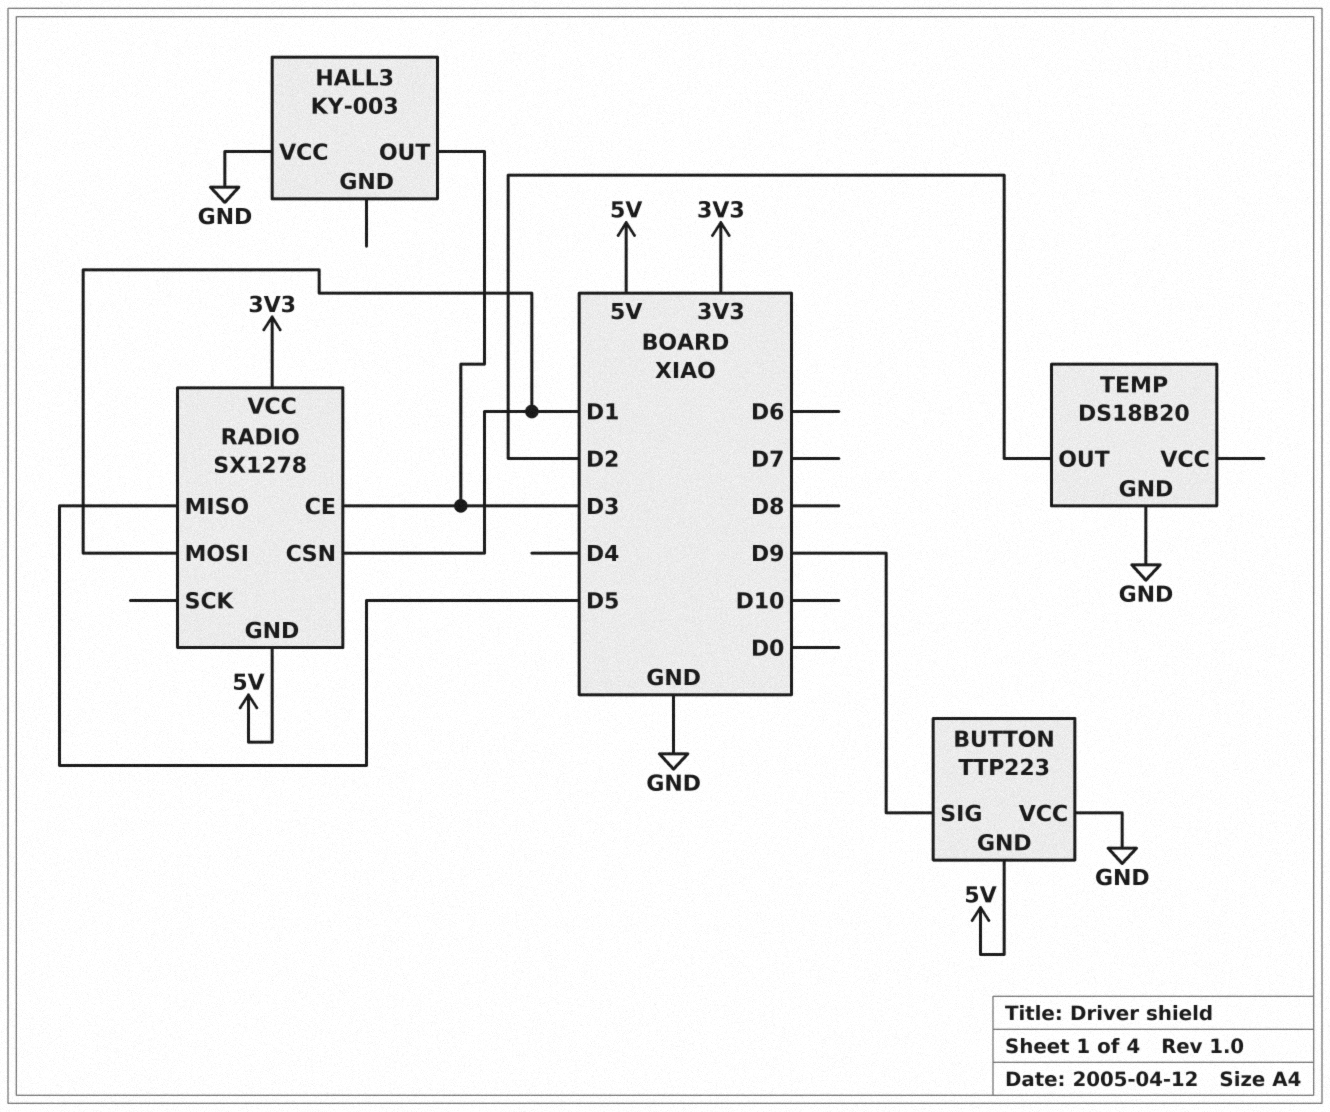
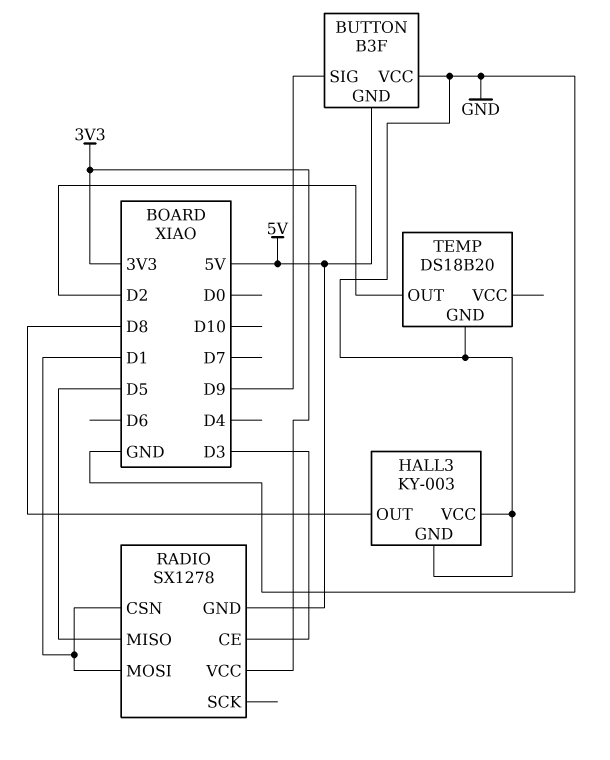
BUTTON: TTP223 -> B3F
HALL3 pin GND: none -> GND
HALL3 pin OUT: D3 -> D8

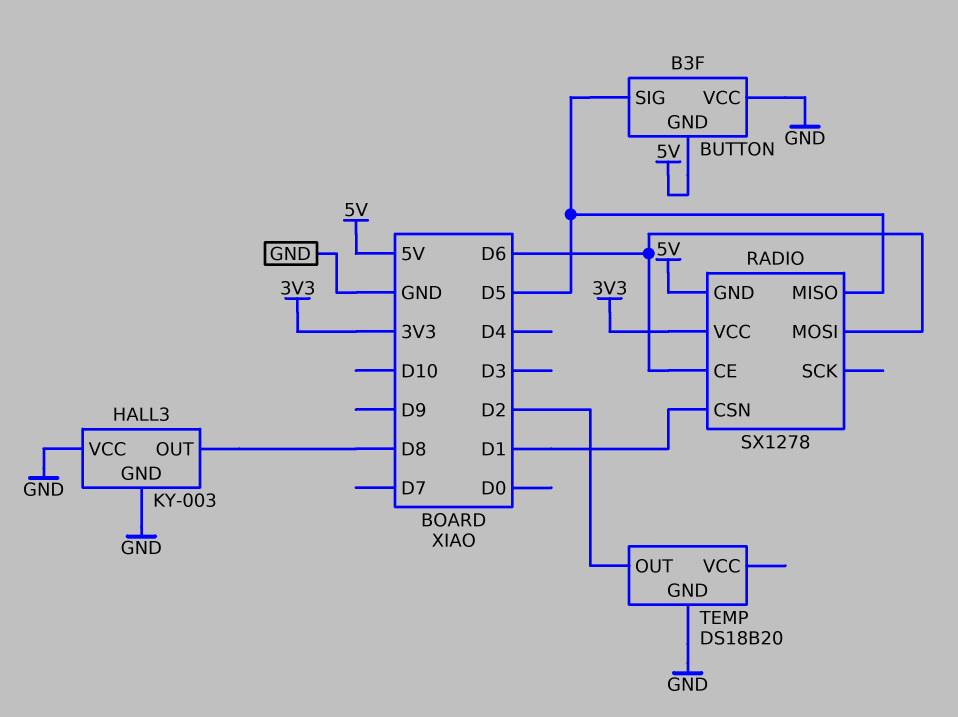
BUTTON pin SIG: D9 -> D5
RADIO pin CE: D3 -> D6
RADIO pin MOSI: D1 -> D6

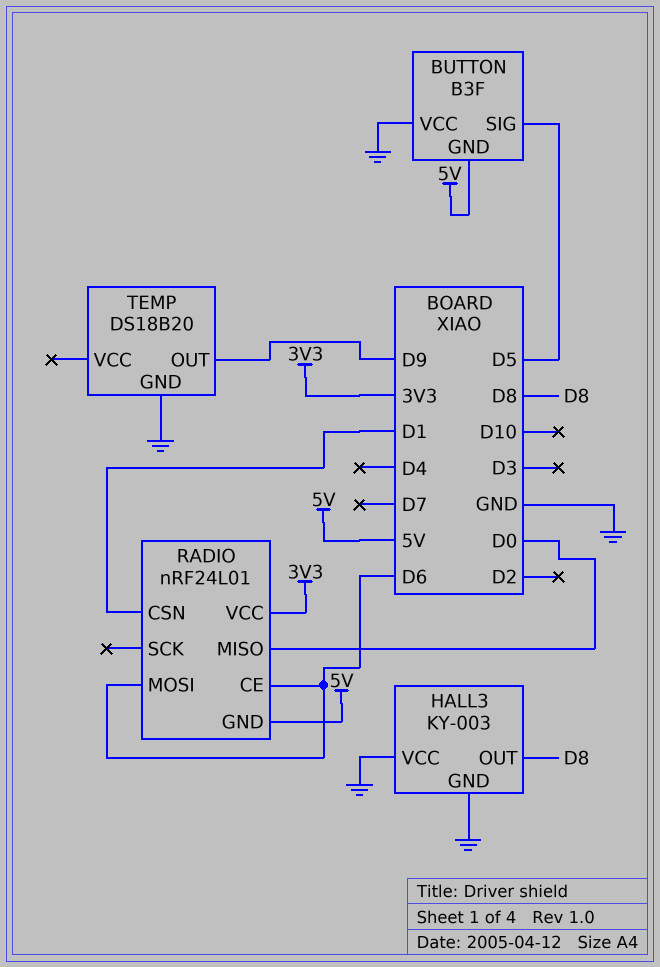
RADIO: SX1278 -> nRF24L01
RADIO pin MISO: D5 -> D0
TEMP pin OUT: D2 -> D9

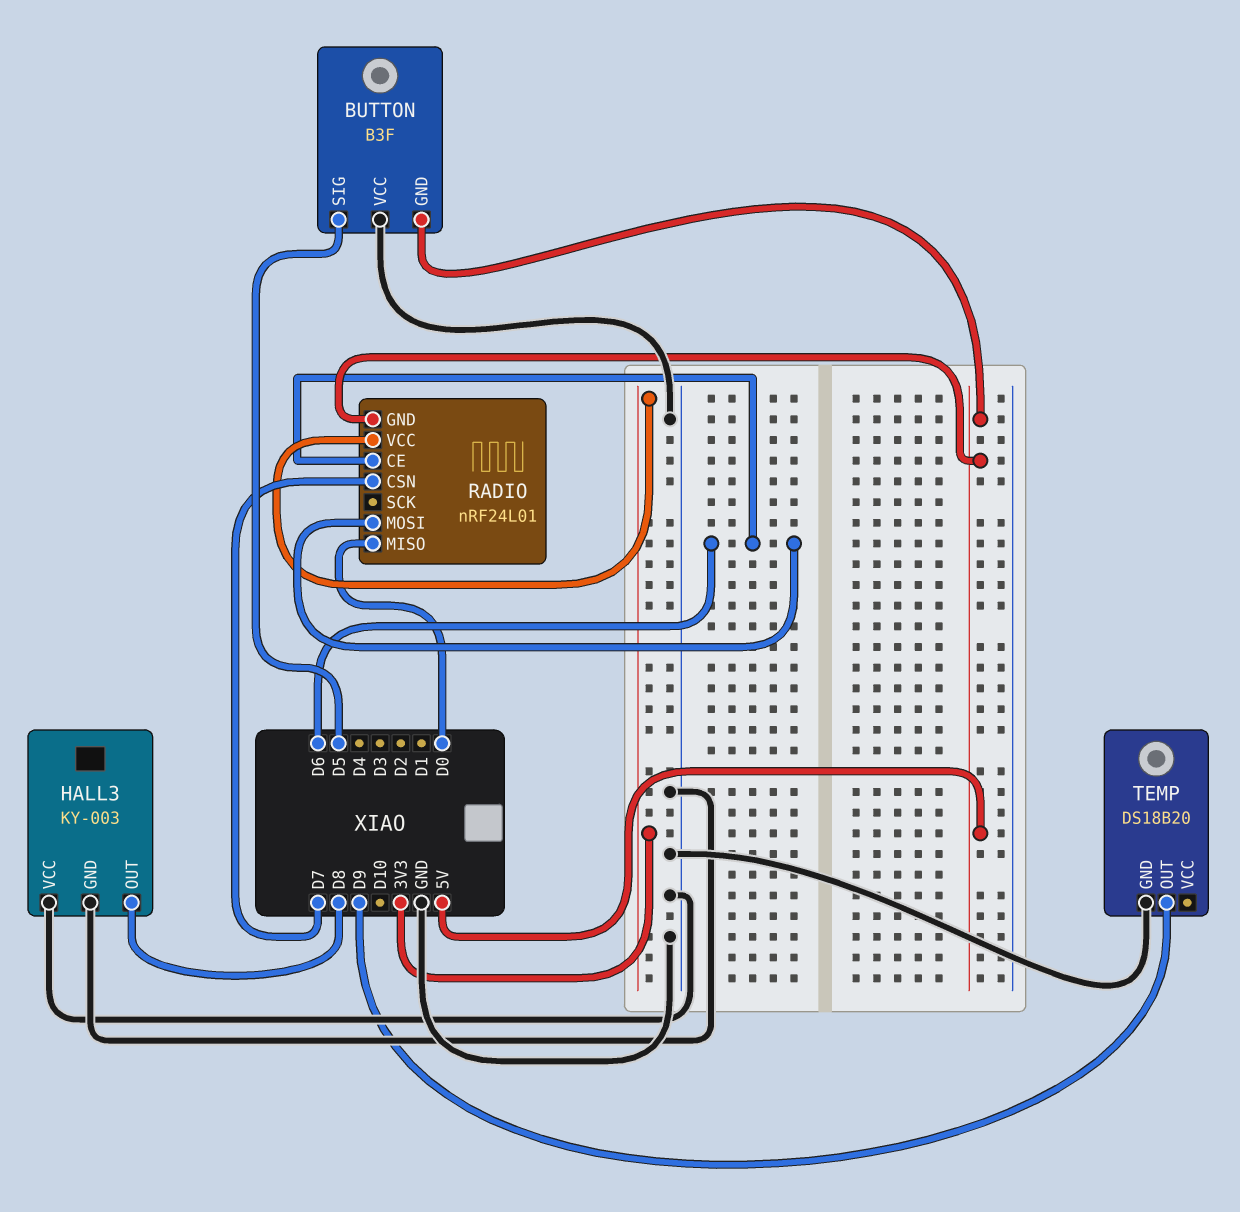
RADIO pin CSN: D1 -> D7

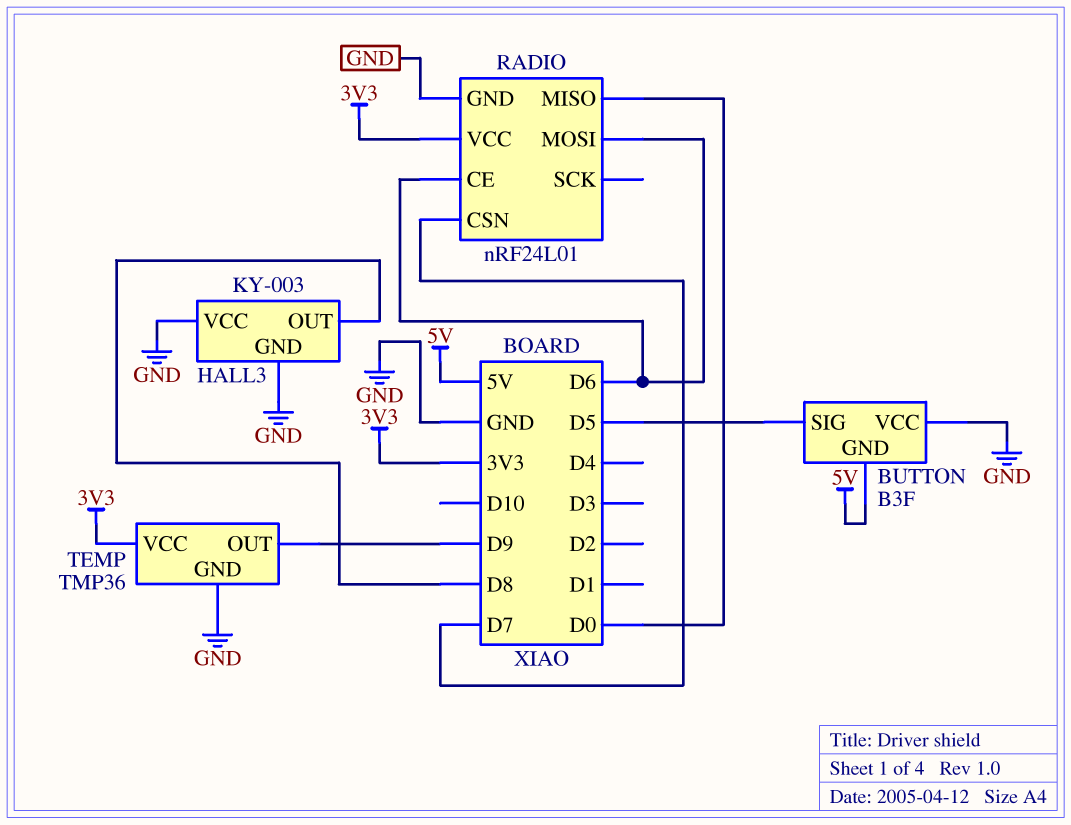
RADIO pin GND: 5V -> GND
TEMP: DS18B20 -> TMP36
TEMP pin VCC: none -> 3V3

